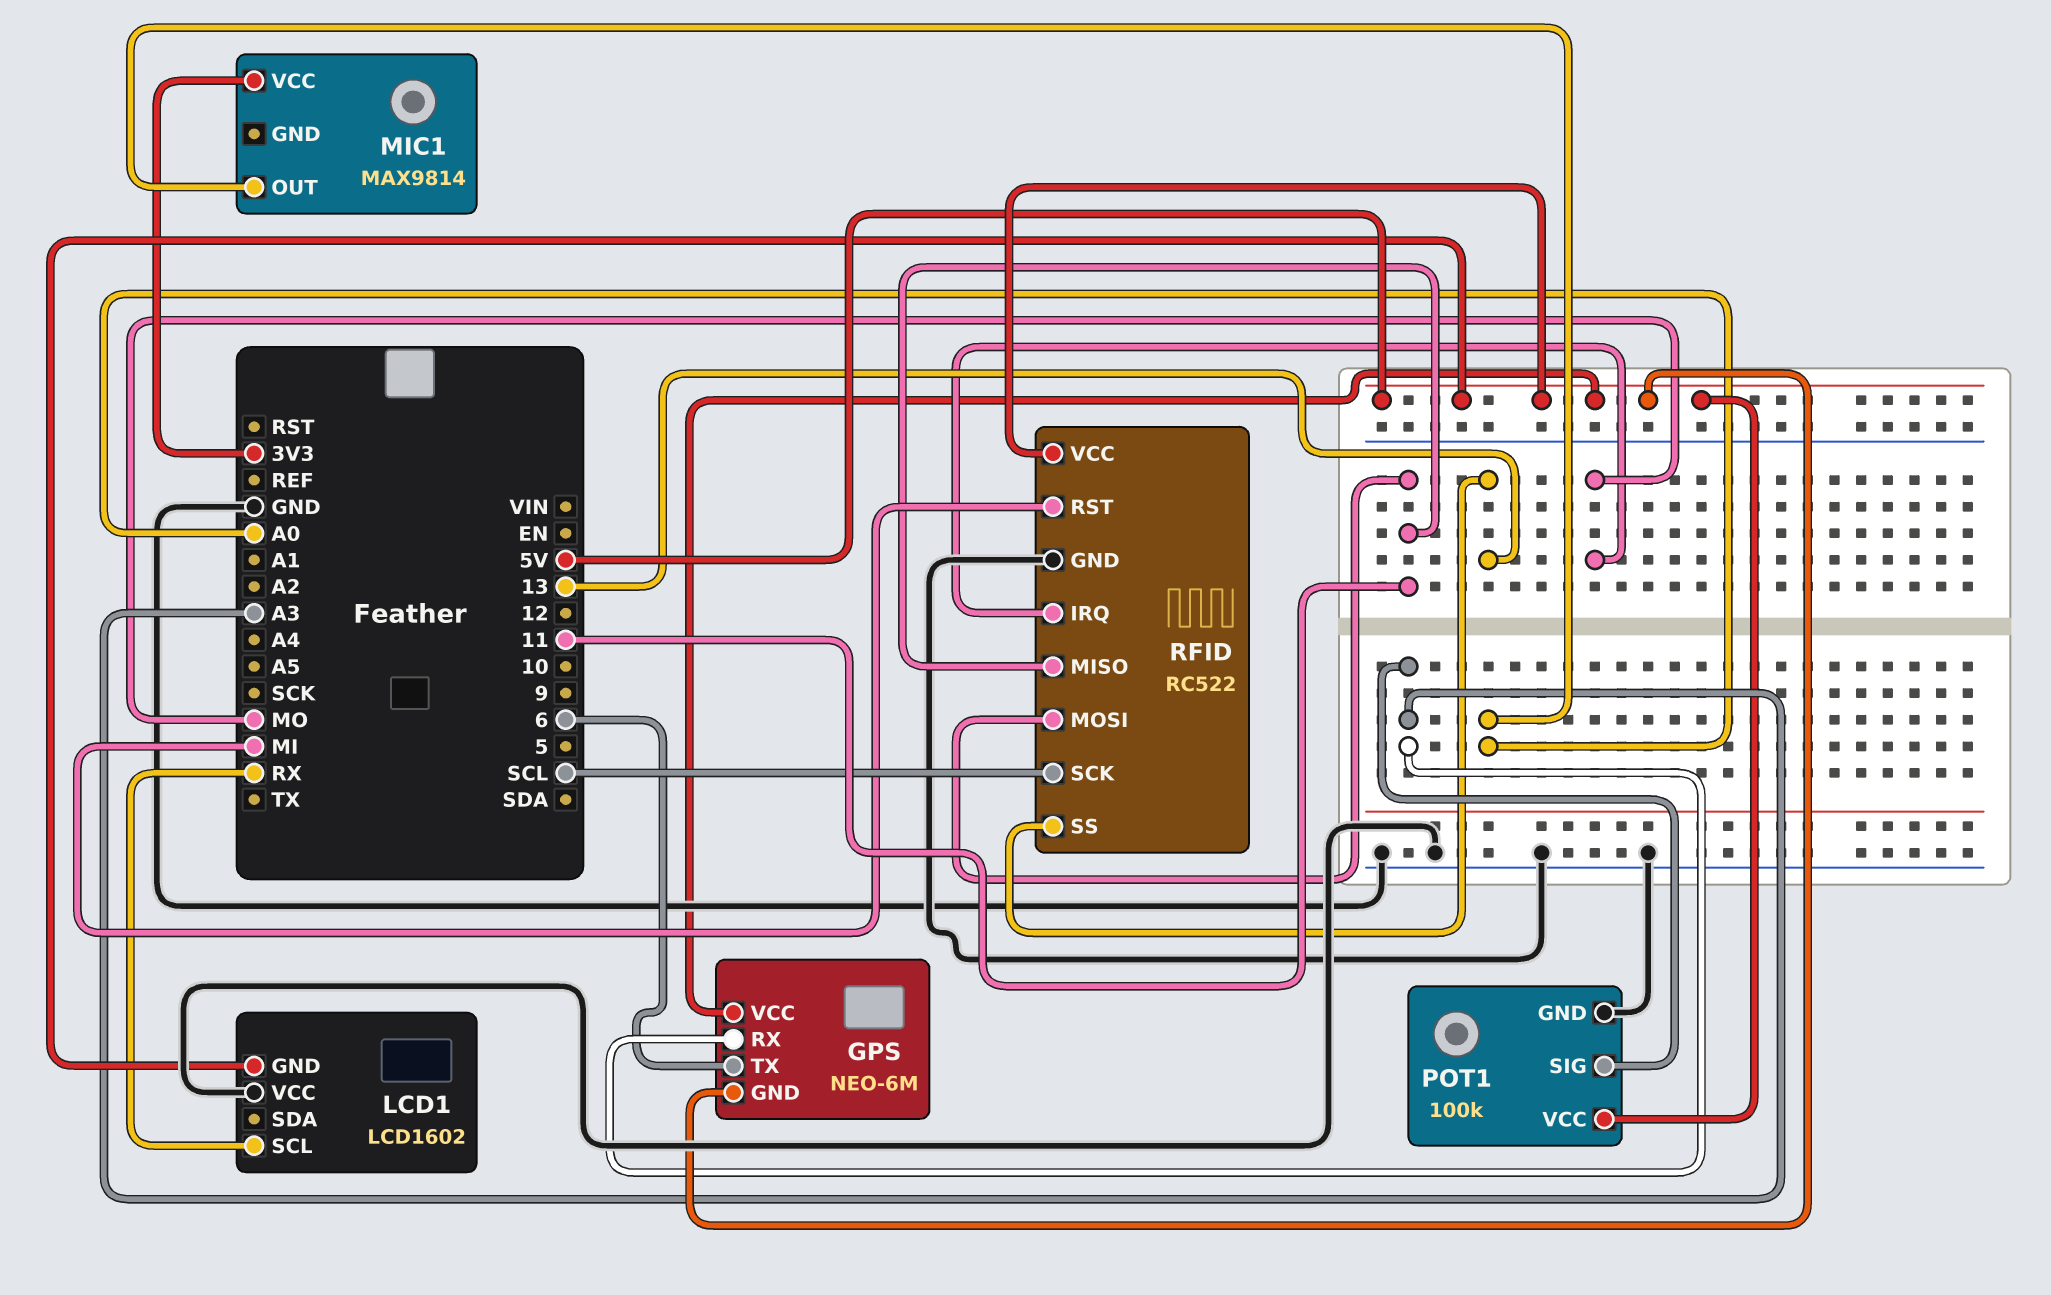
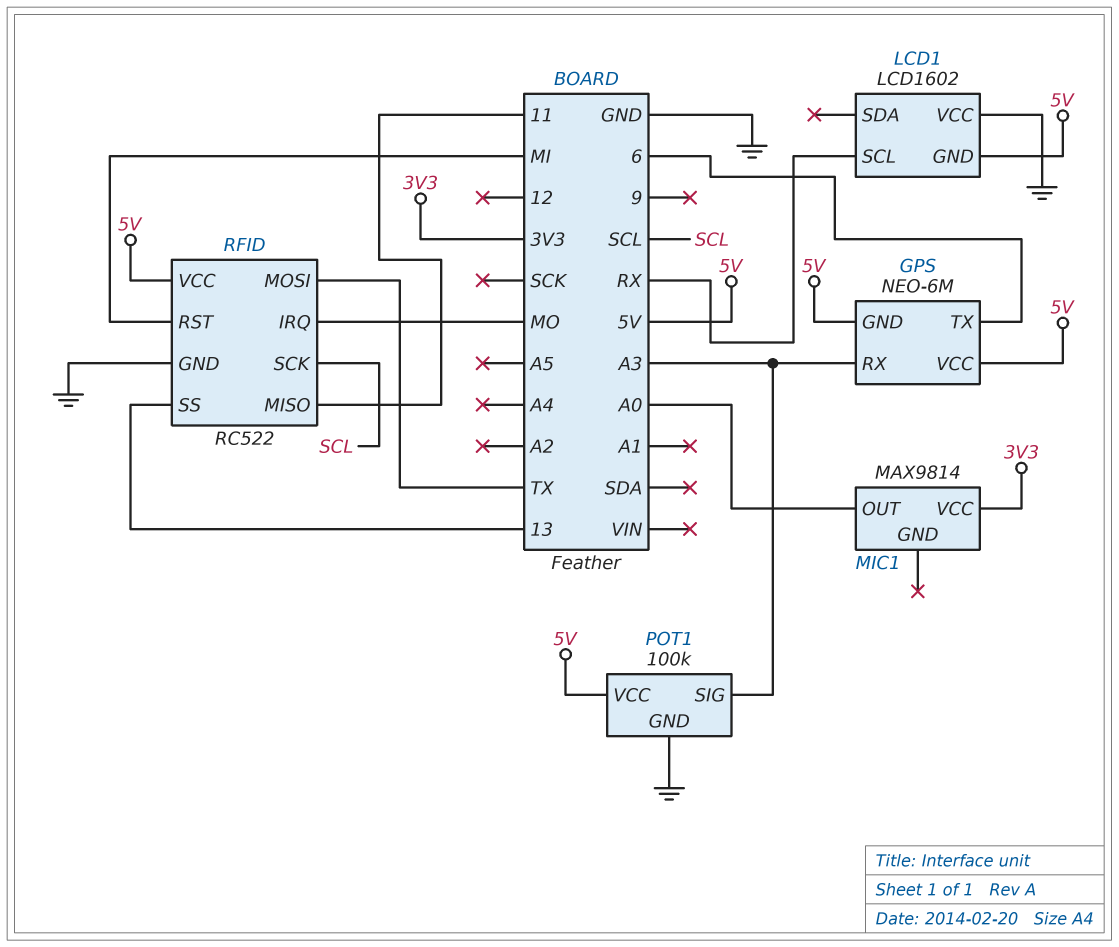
RFID pin MOSI: 11 -> TX

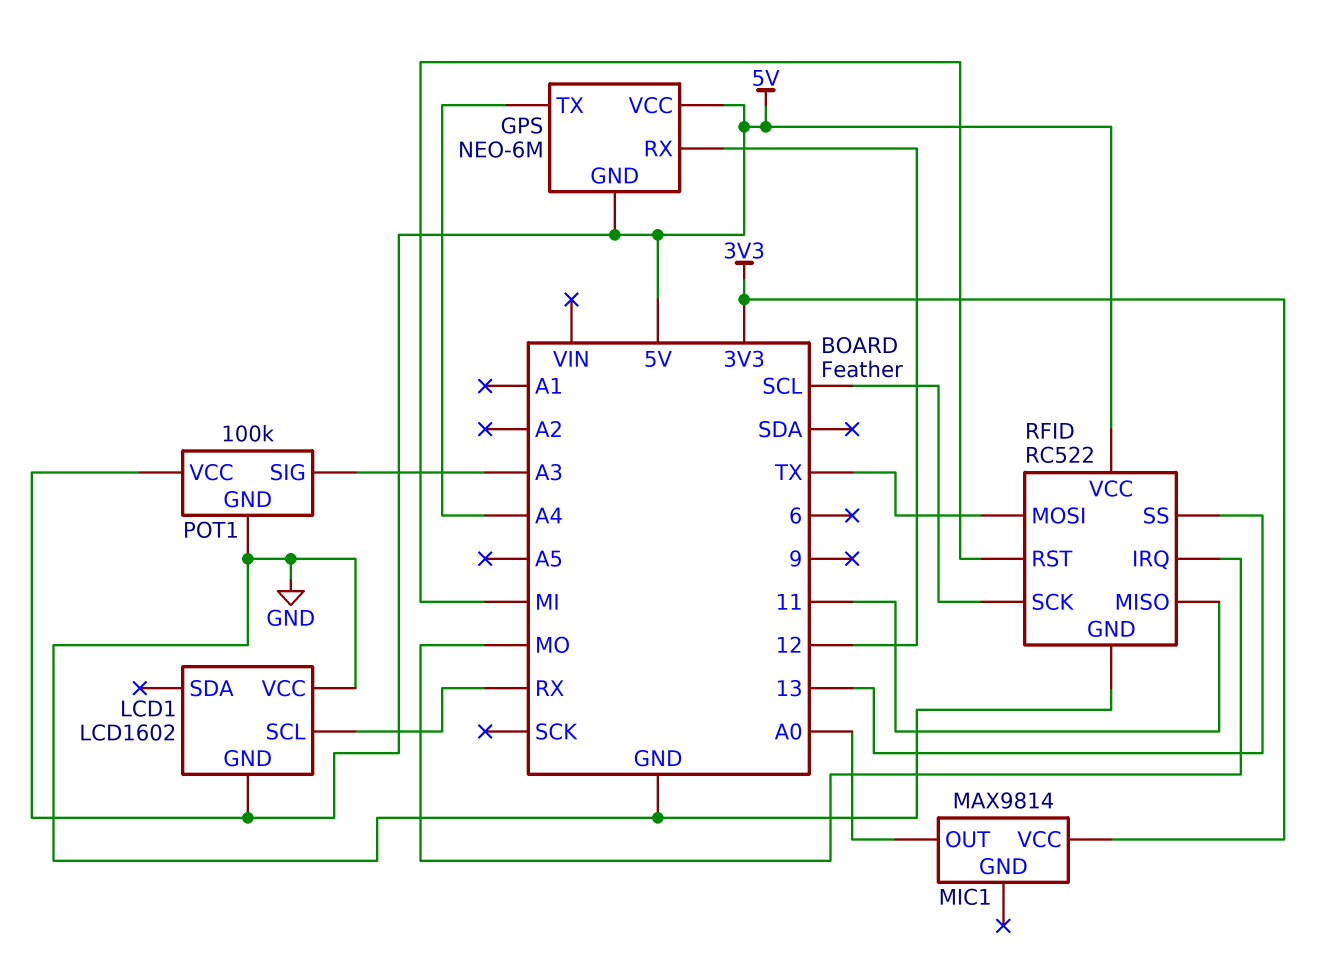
GPS pin RX: A3 -> 12
GPS pin TX: 6 -> A4

